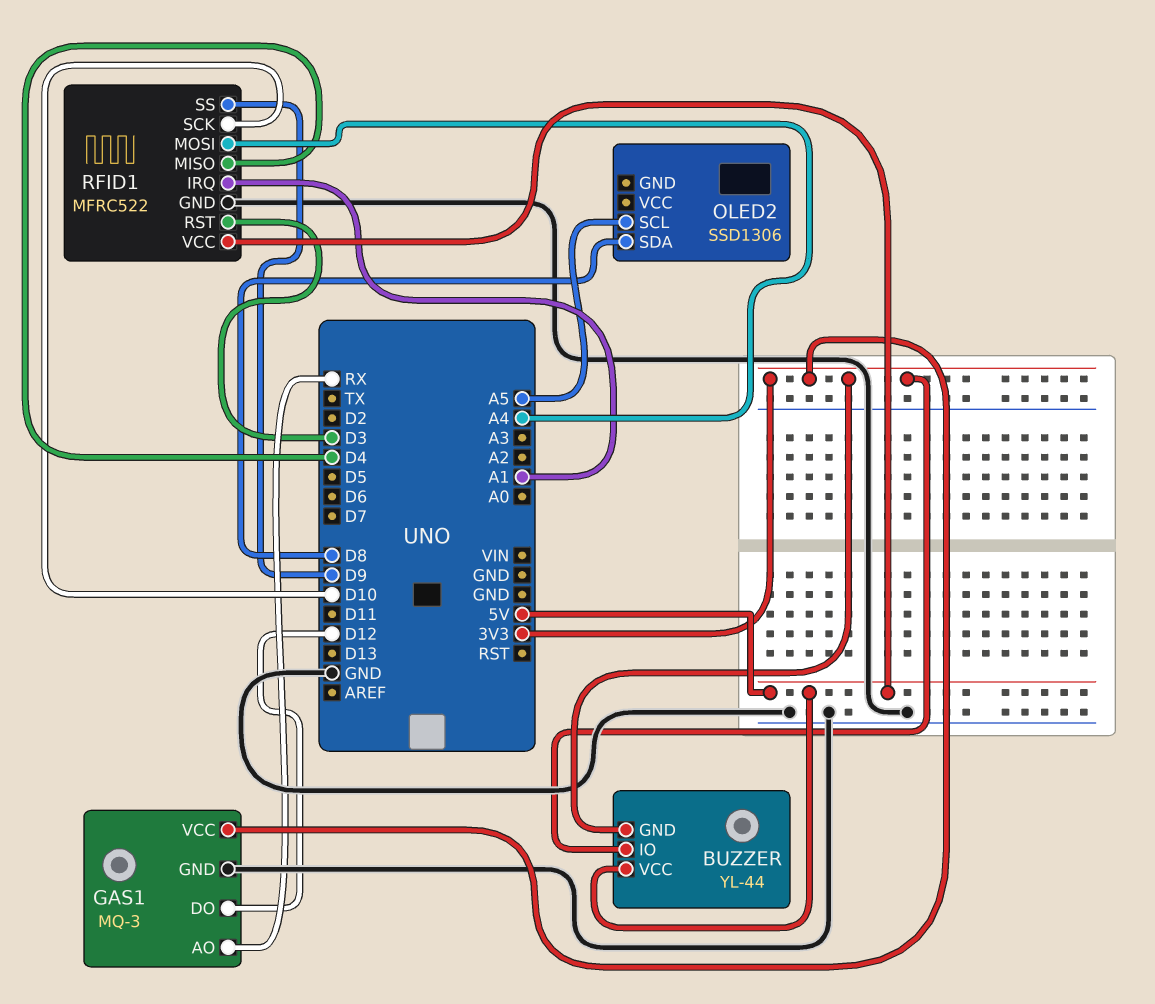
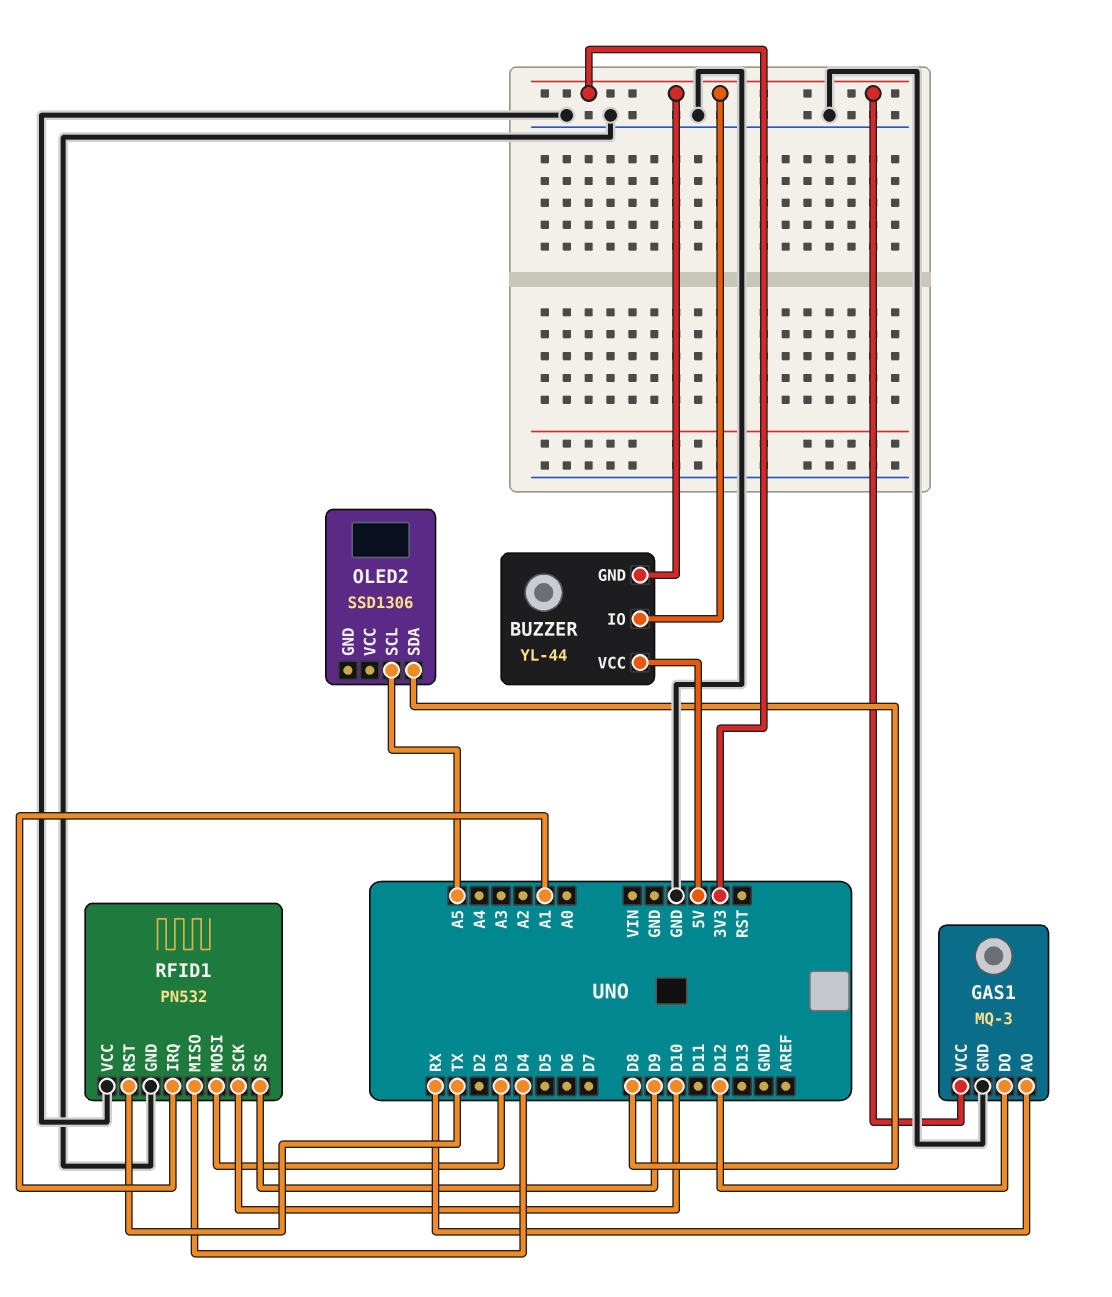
RFID1: MFRC522 -> PN532
RFID1 pin MOSI: A4 -> D3
RFID1 pin RST: D3 -> TX
RFID1 pin VCC: 5V -> GND

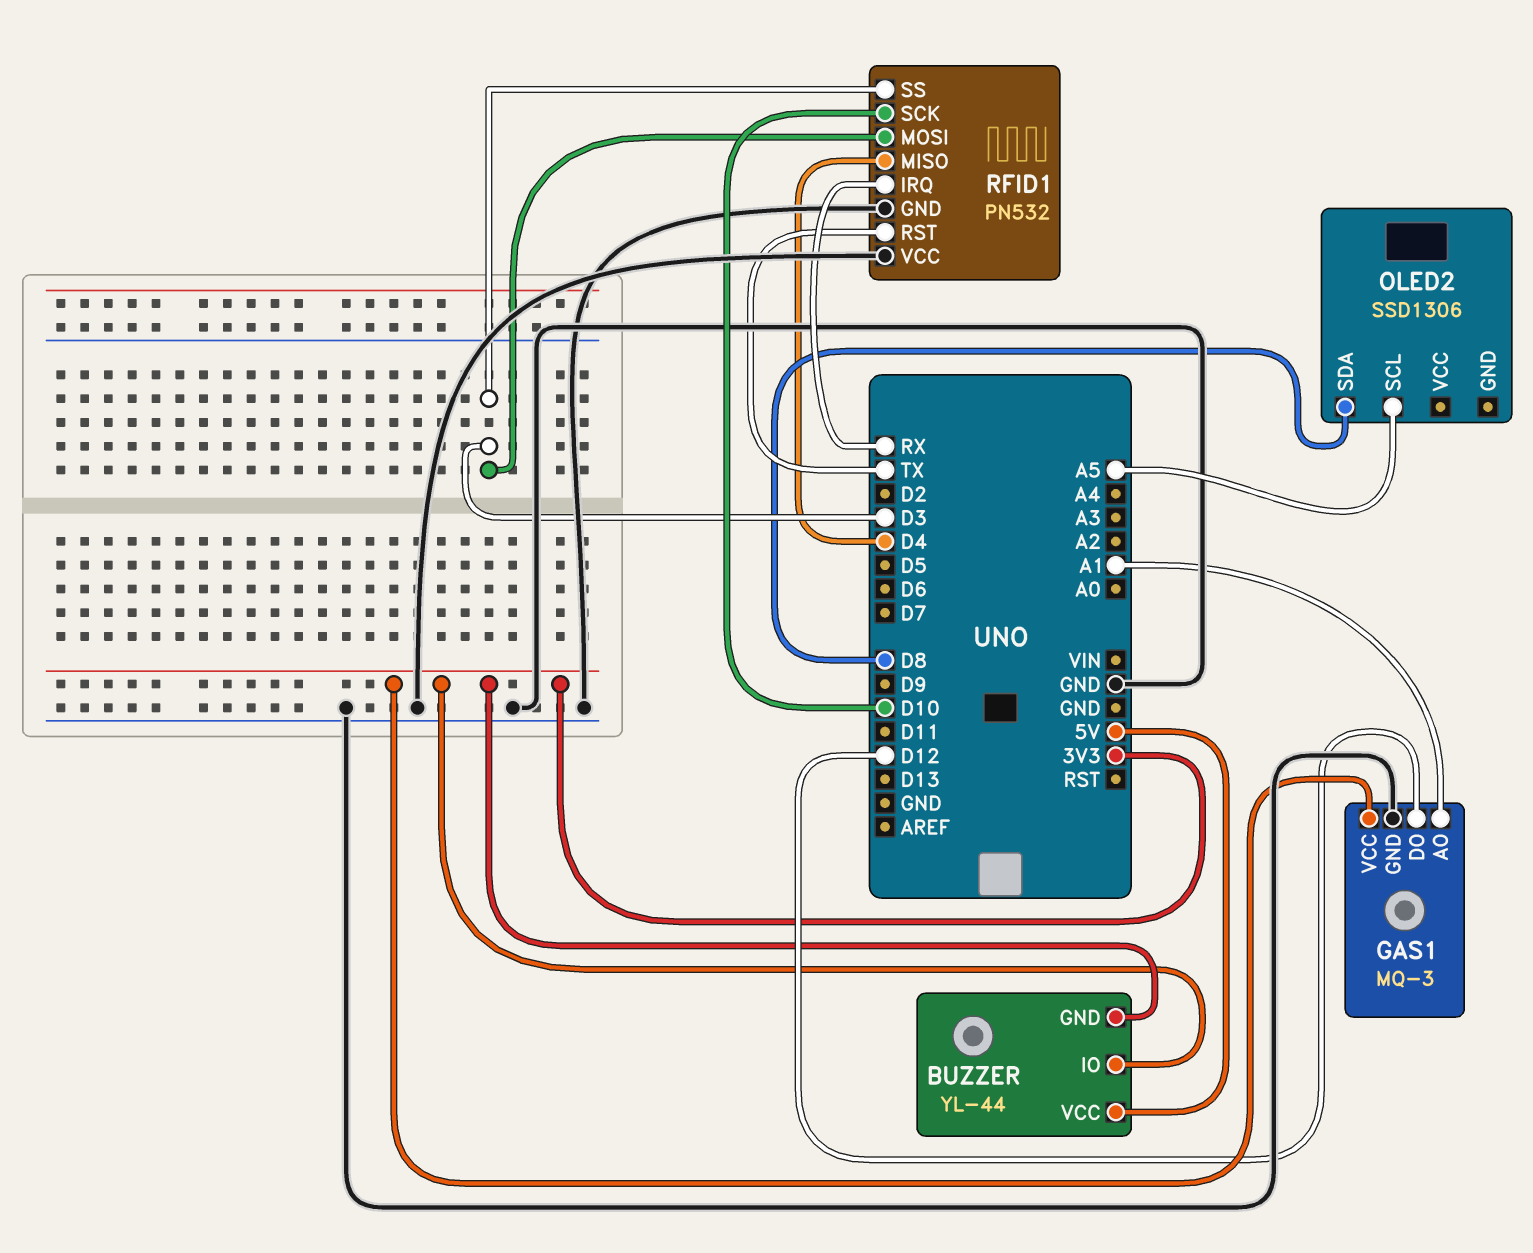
GAS1 pin AO: RX -> A1
RFID1 pin IRQ: A1 -> RX
RFID1 pin SS: D9 -> D3

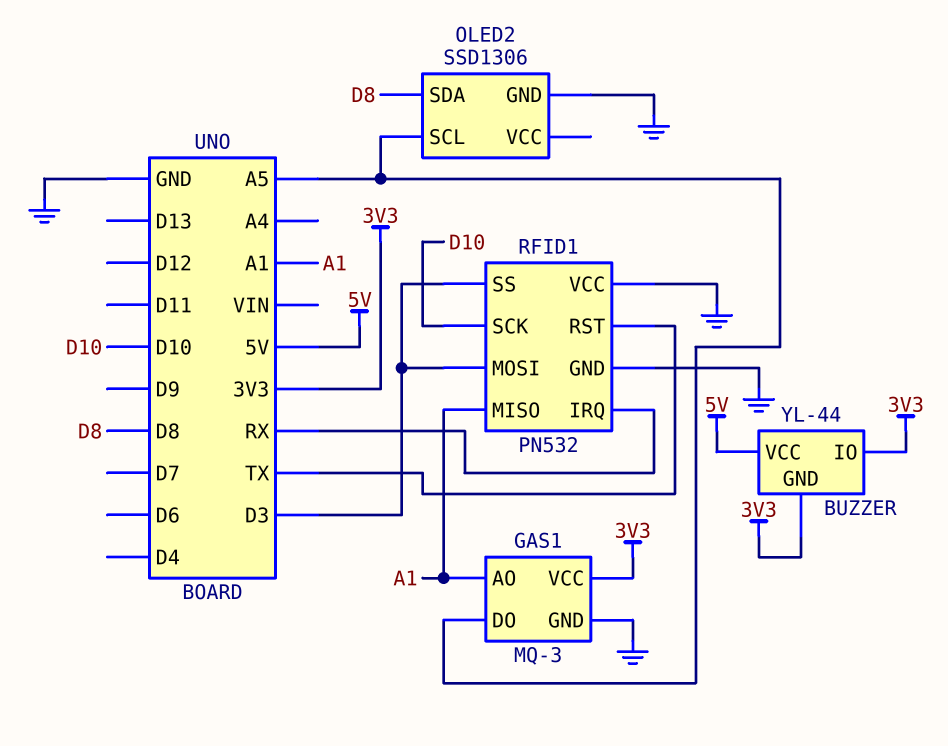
GAS1 pin DO: D12 -> A5
OLED2 pin GND: none -> GND
RFID1 pin MISO: D4 -> A1

